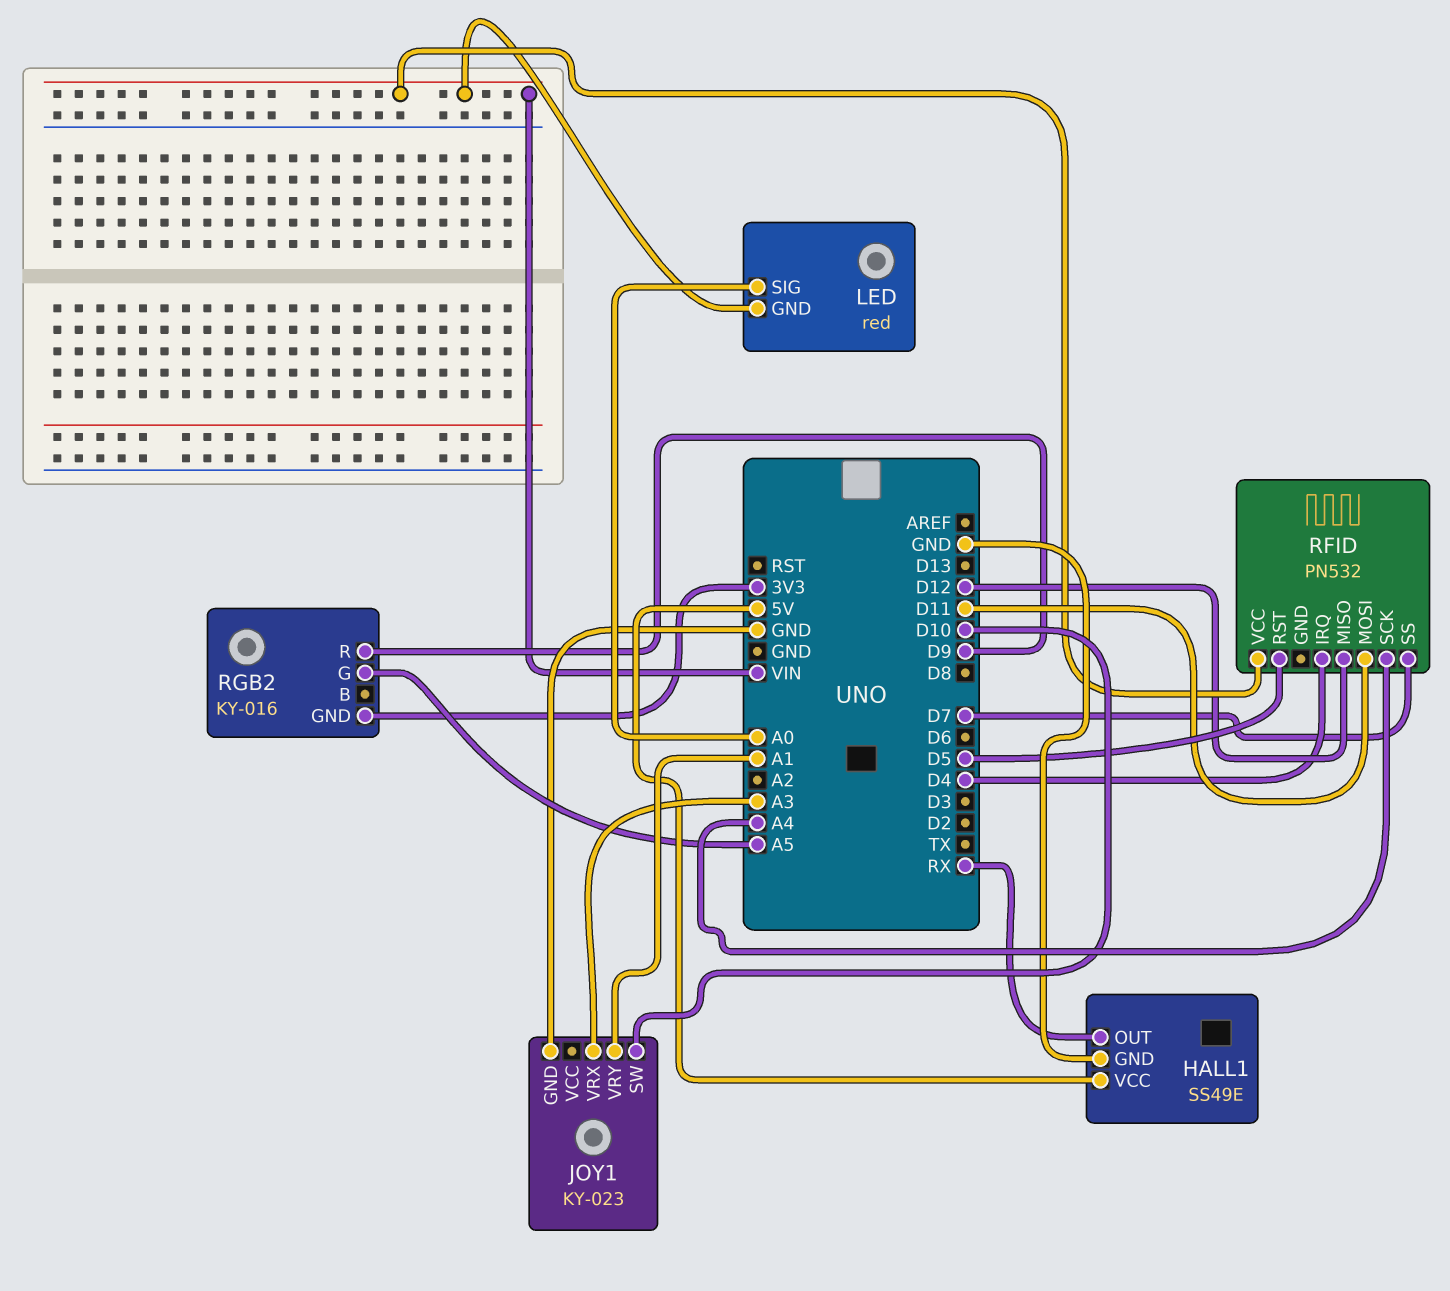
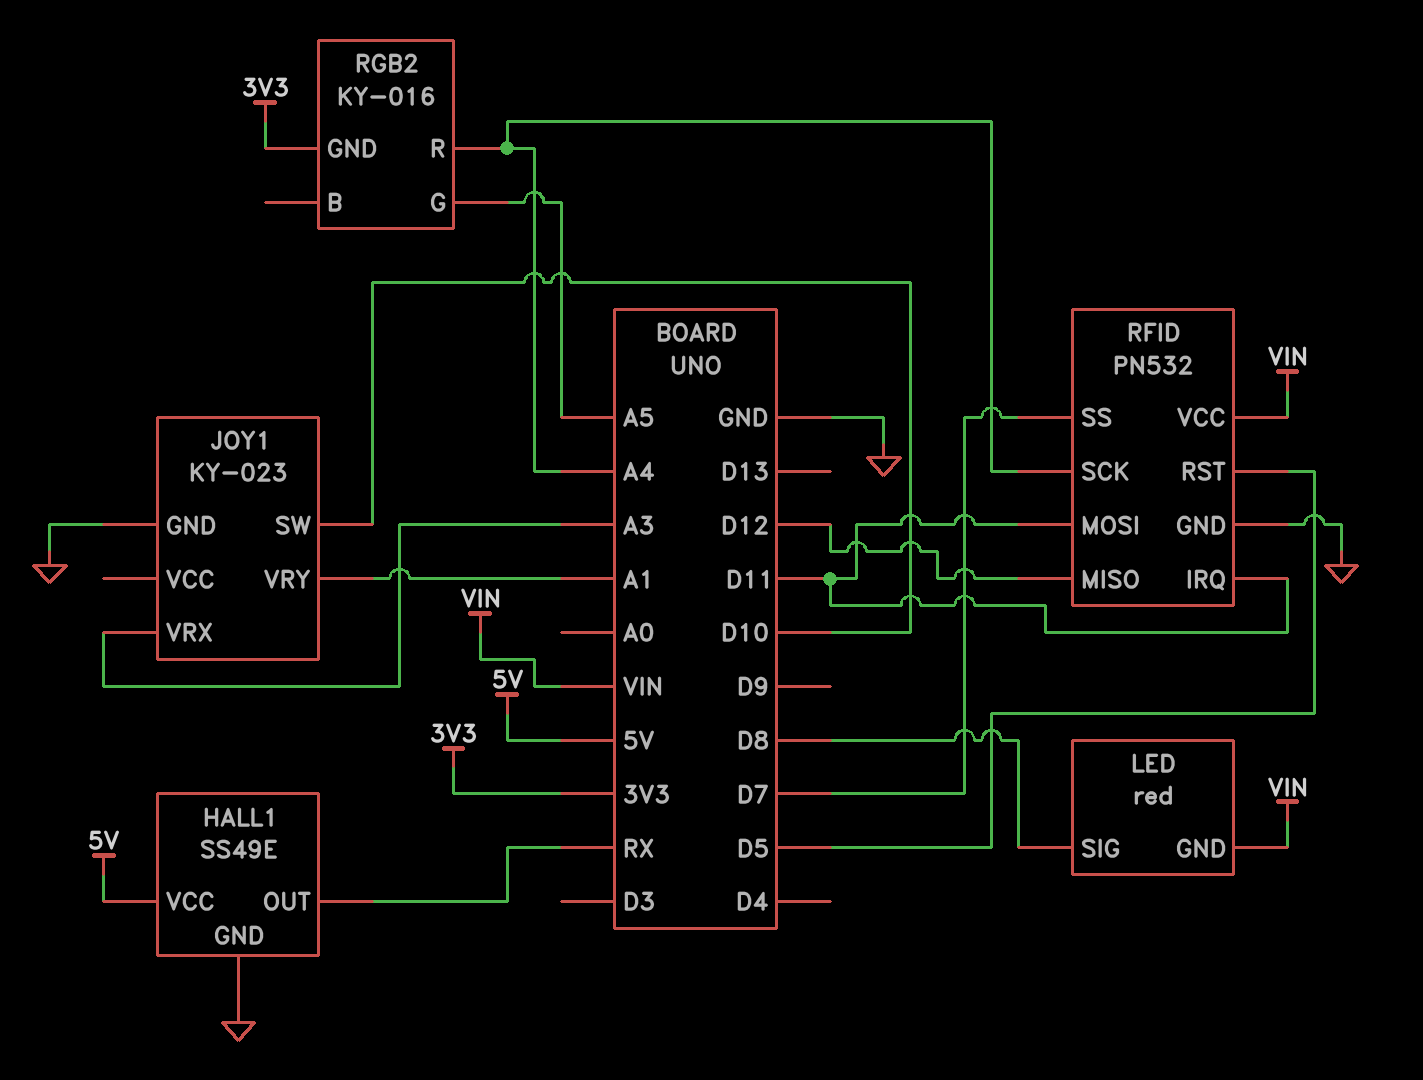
LED pin SIG: A0 -> D8
RFID pin GND: none -> GND
RFID pin IRQ: D4 -> D11
RGB2 pin R: D9 -> A4

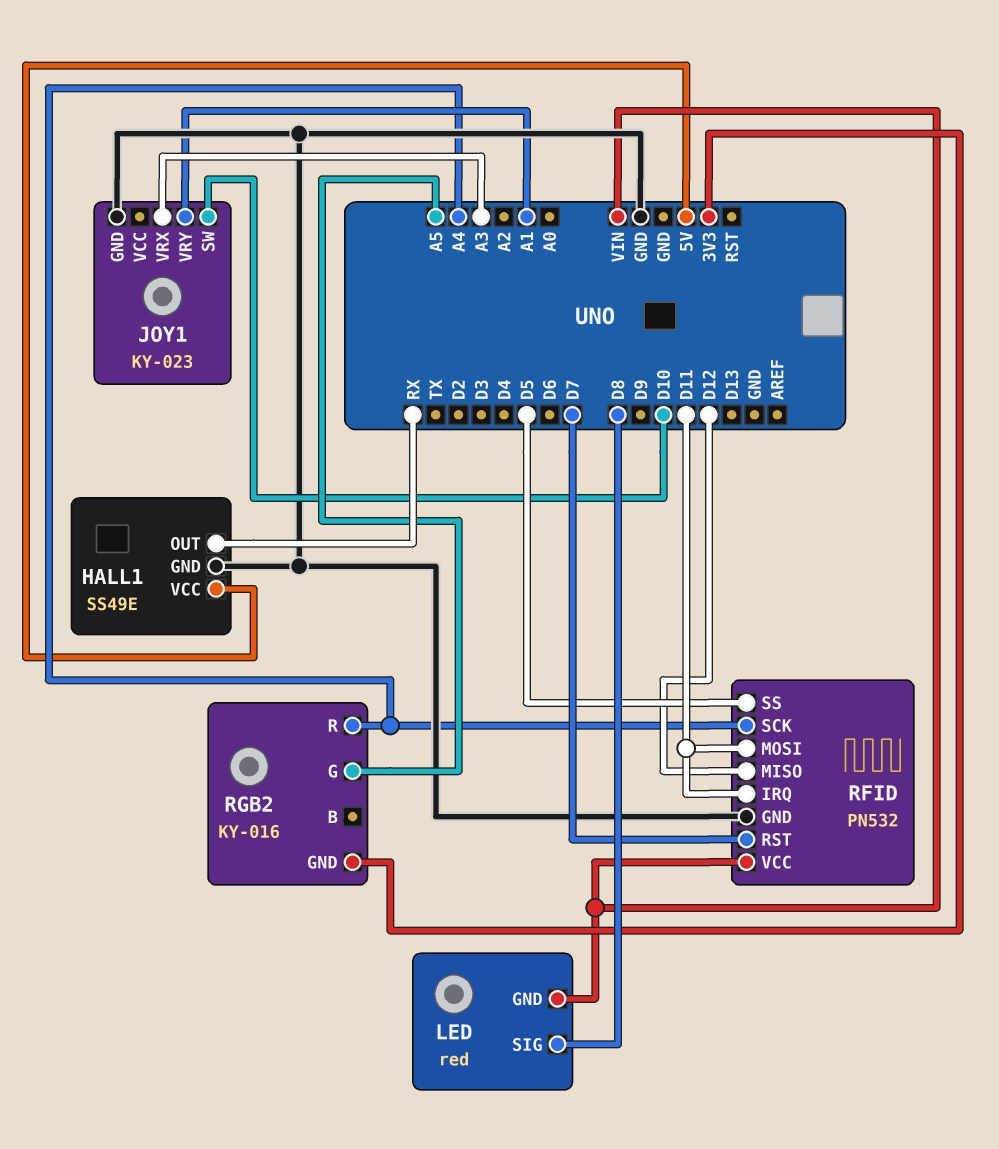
RFID pin RST: D5 -> D7
RFID pin SS: D7 -> D5

